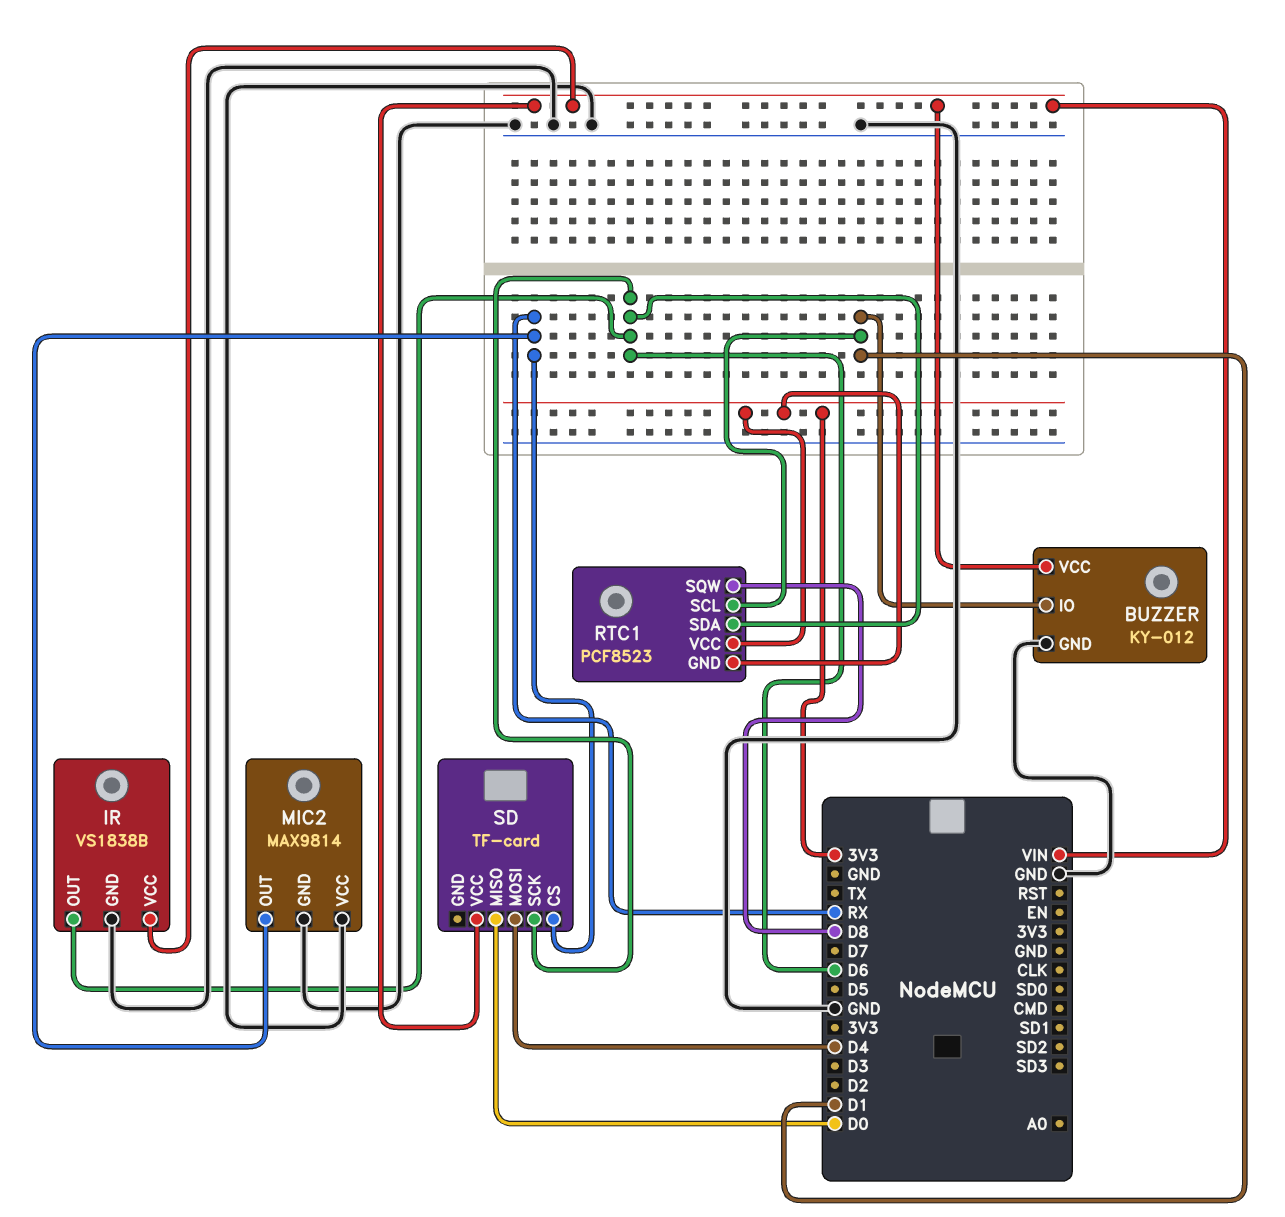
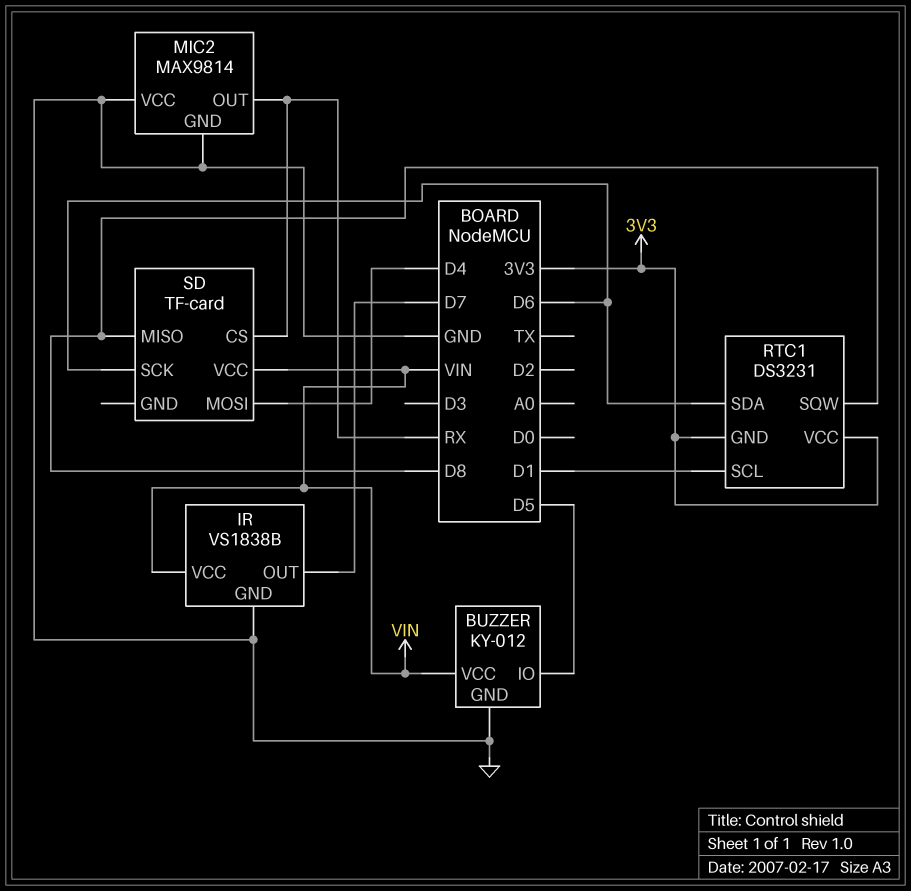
BUZZER pin IO: D1 -> D5
IR pin OUT: D6 -> D7
RTC1: PCF8523 -> DS3231
SD pin MISO: D0 -> D8

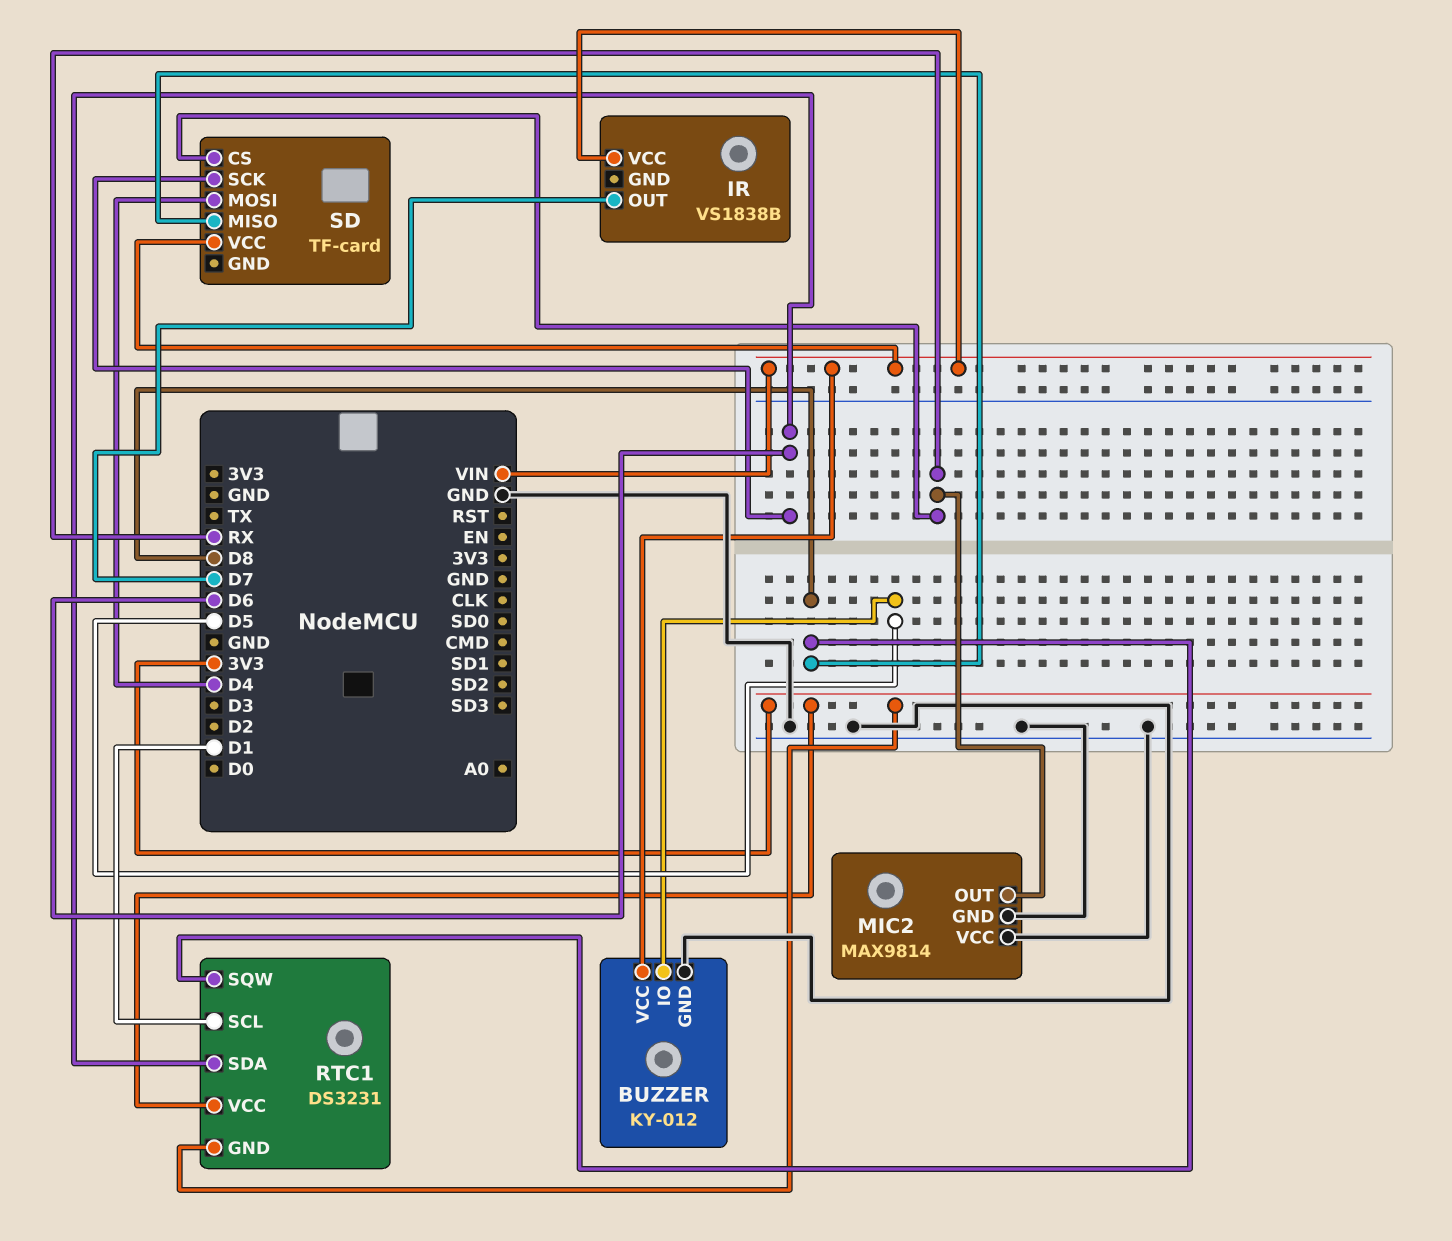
IR pin GND: GND -> none

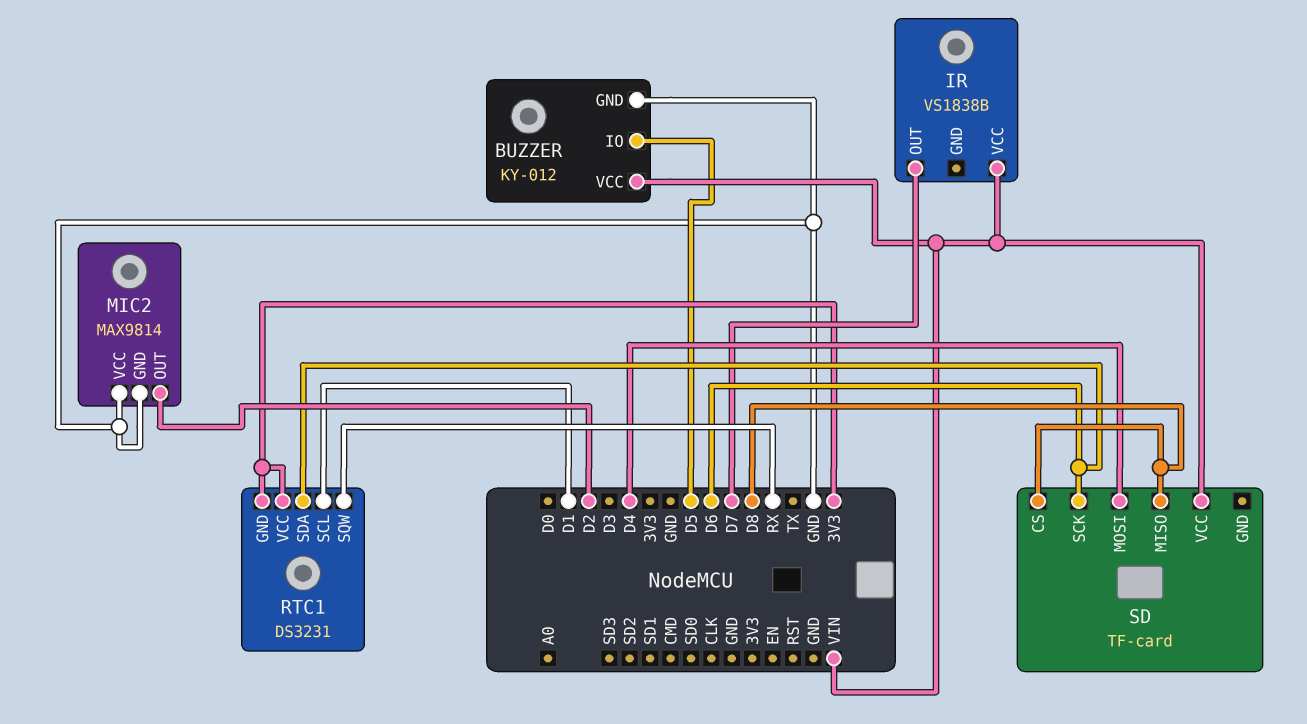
MIC2 pin OUT: RX -> D2
RTC1 pin SQW: D8 -> RX
SD pin CS: RX -> D8

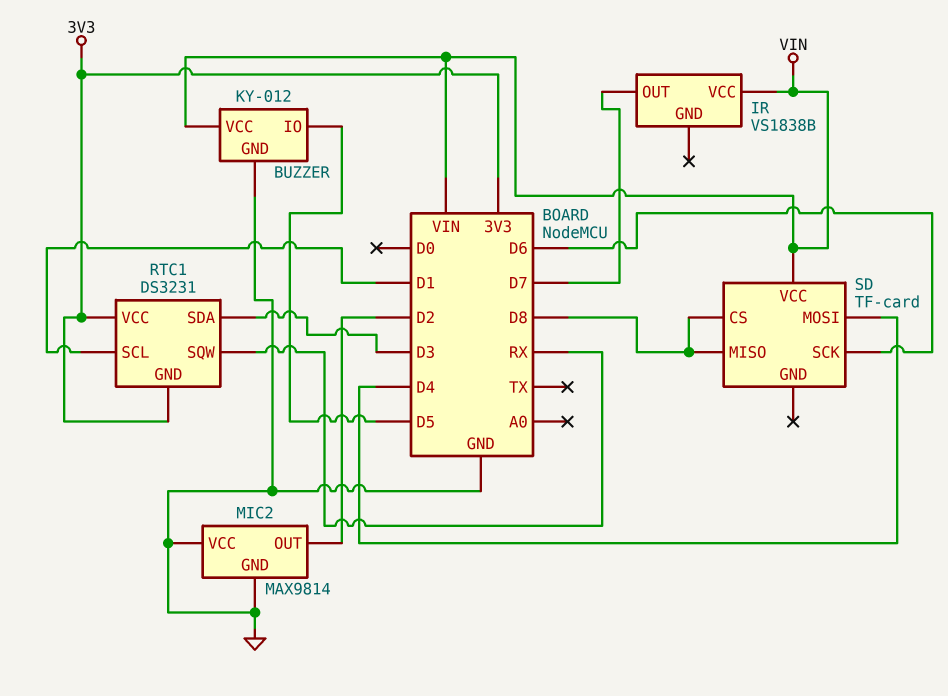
RTC1 pin SDA: D6 -> D3

